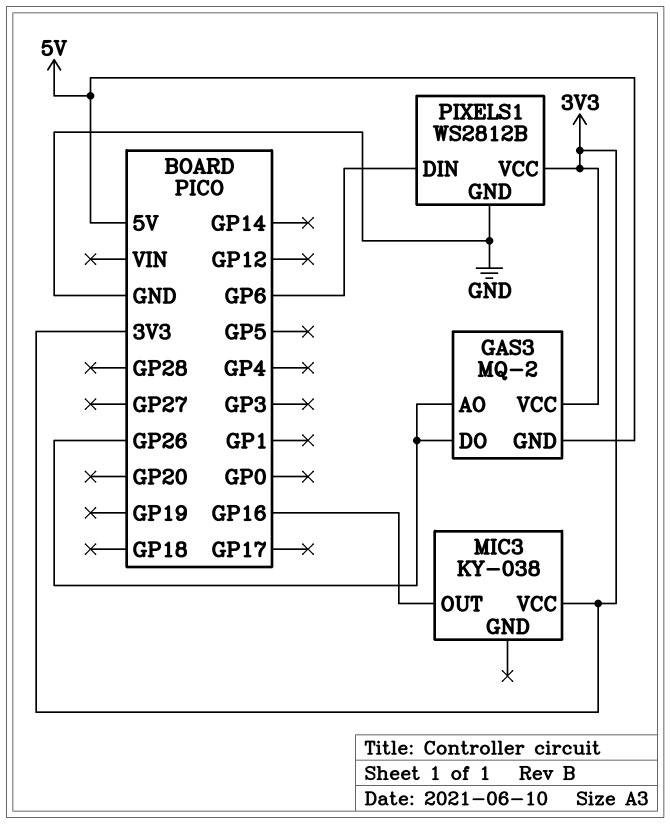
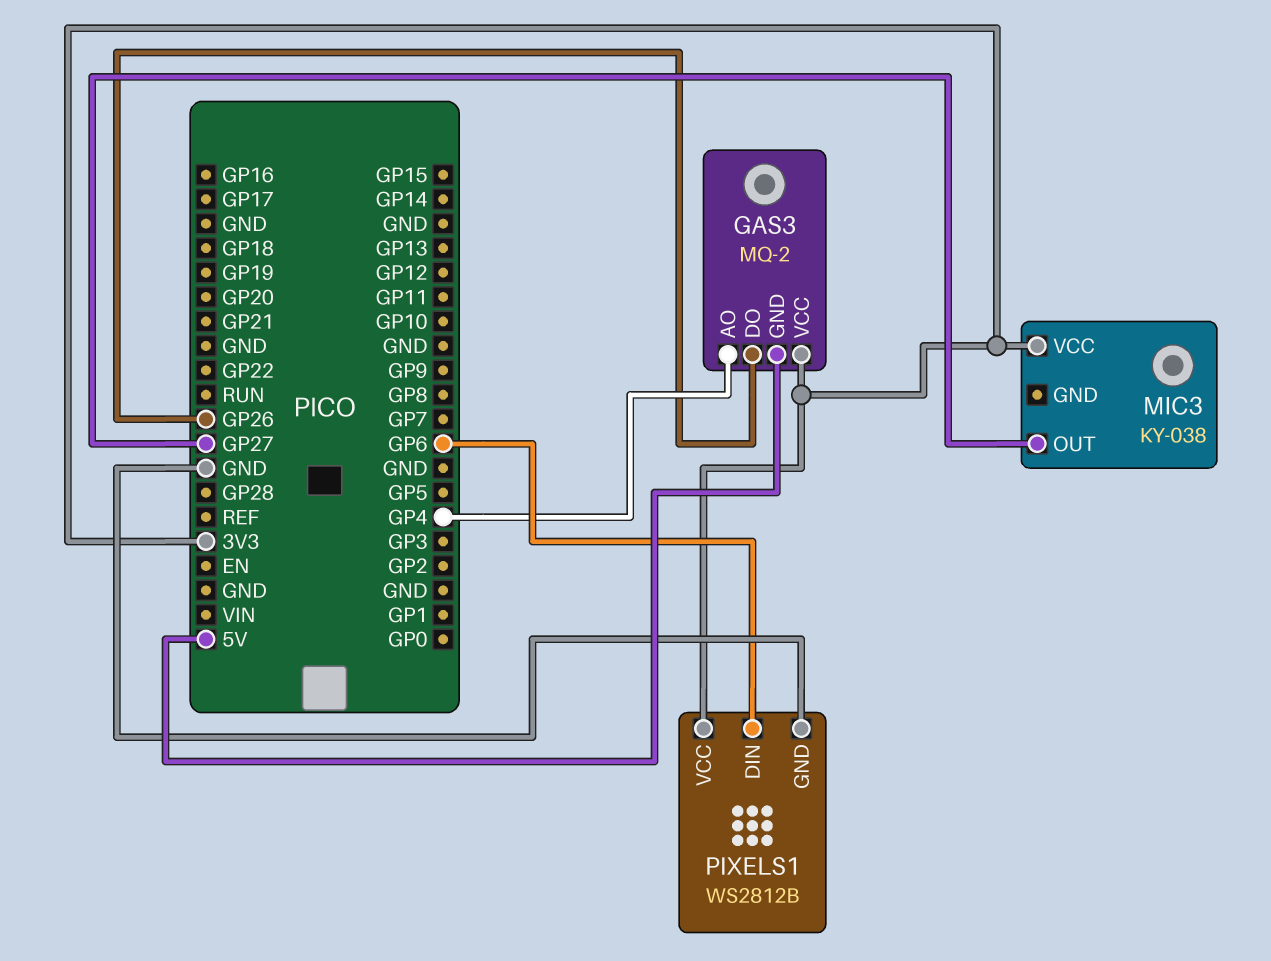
GAS3 pin AO: GP26 -> GP4
MIC3 pin OUT: GP16 -> GP27

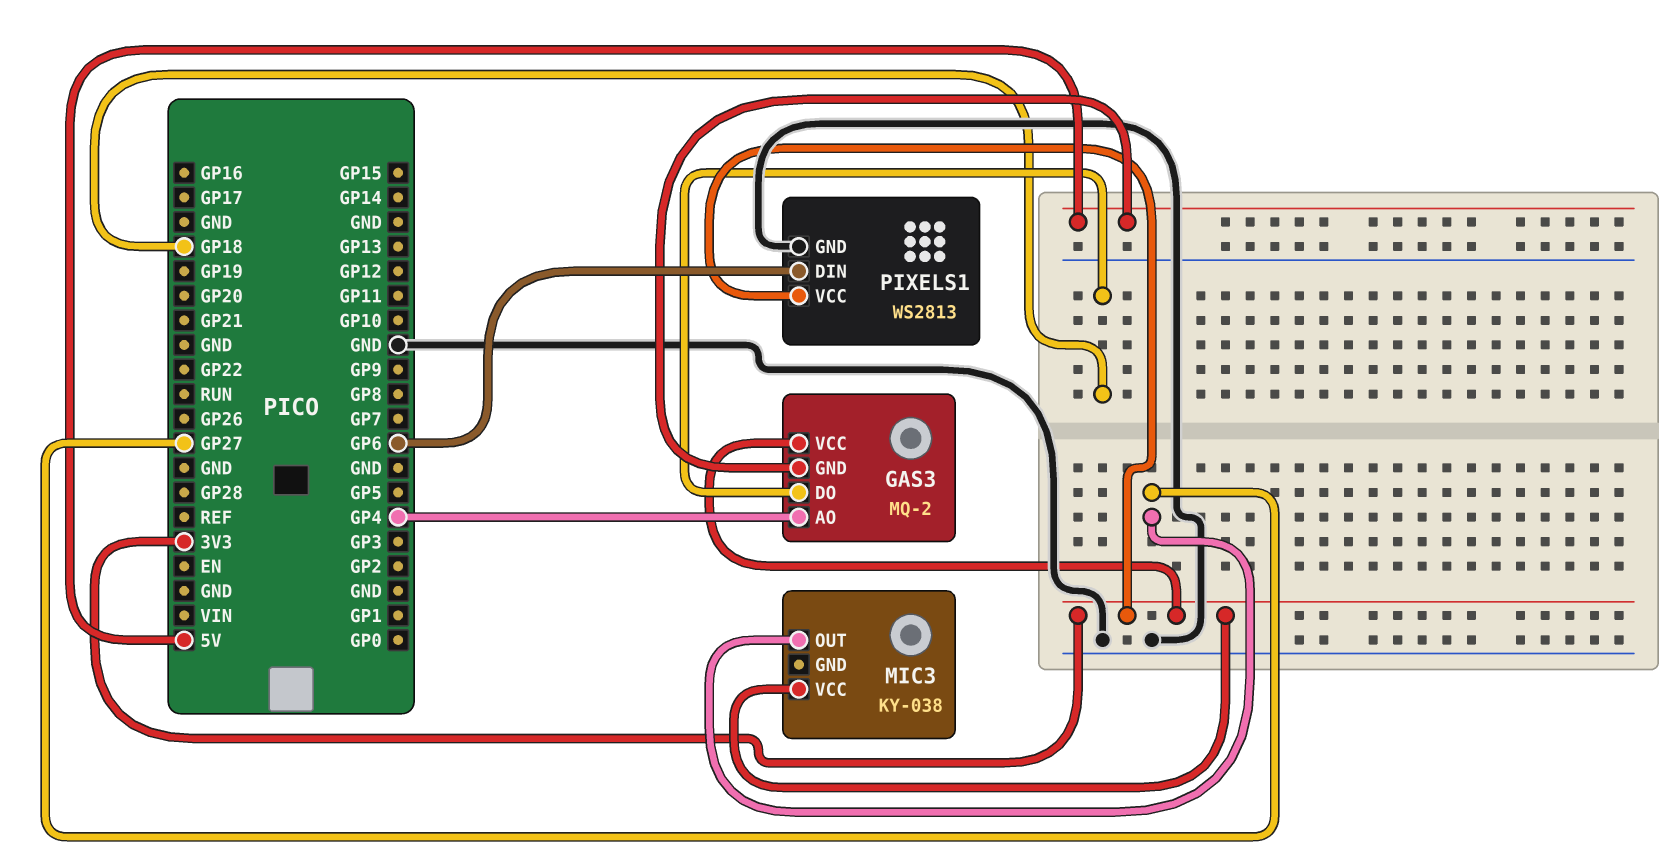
GAS3 pin DO: GP26 -> GP18
PIXELS1: WS2812B -> WS2813

